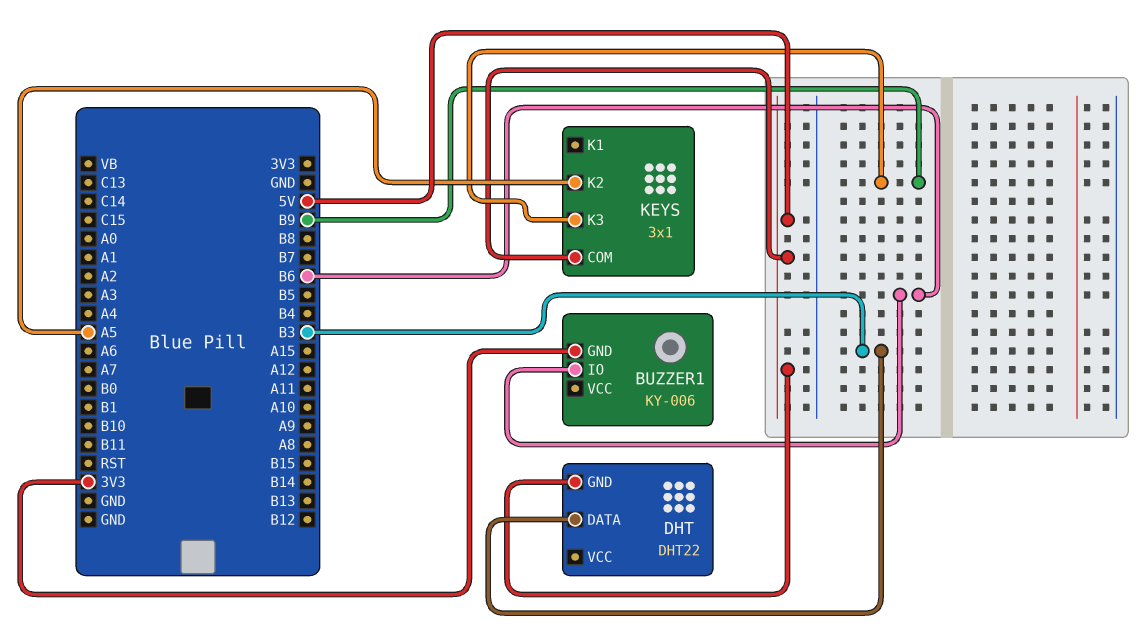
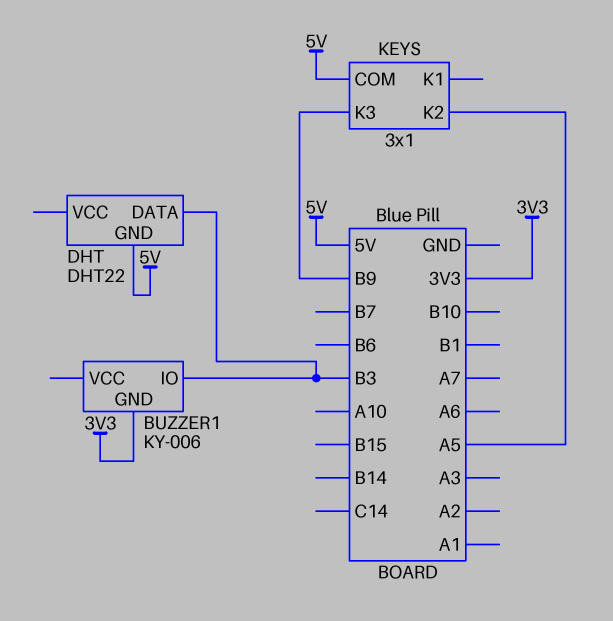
BUZZER1 pin IO: B6 -> B3

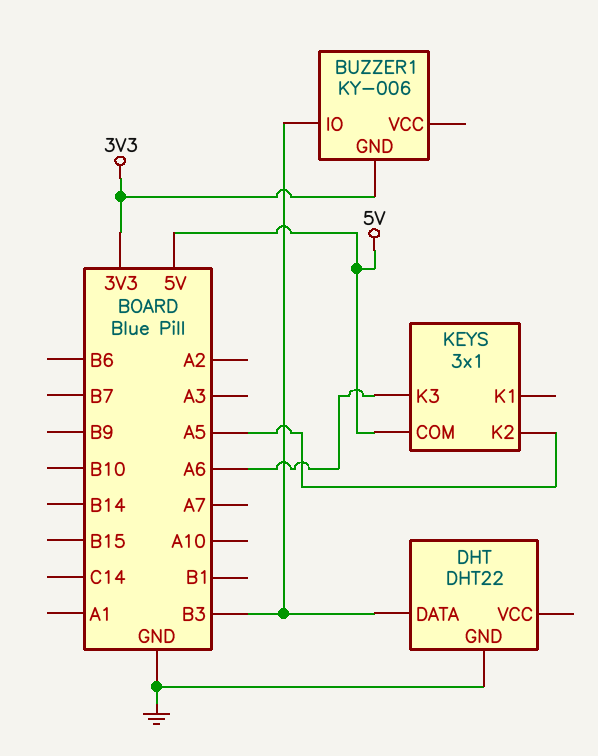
DHT pin GND: 5V -> GND
KEYS pin K3: B9 -> A6

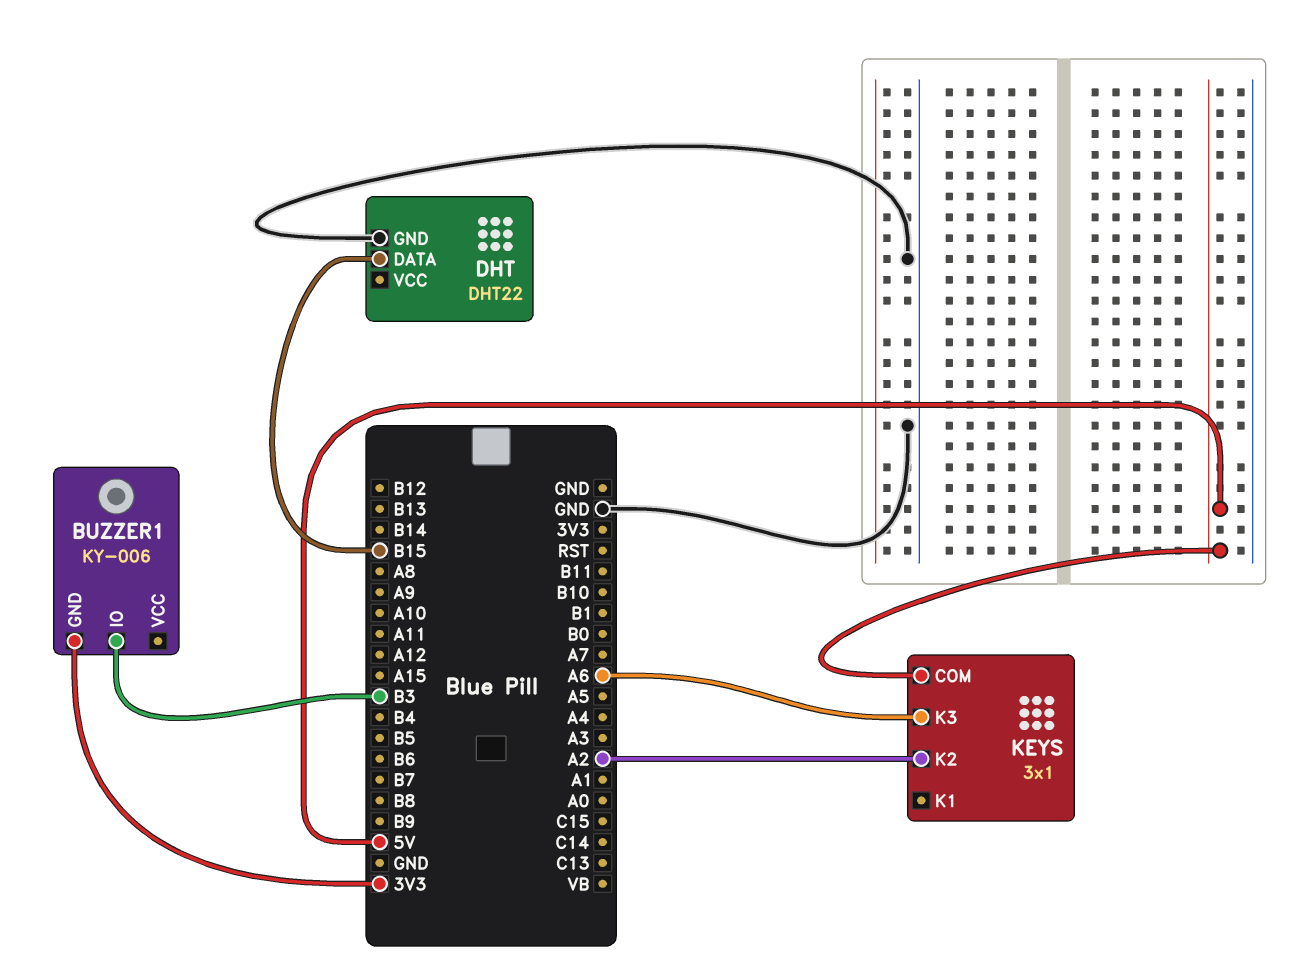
DHT pin DATA: B3 -> B15
KEYS pin K2: A5 -> A2

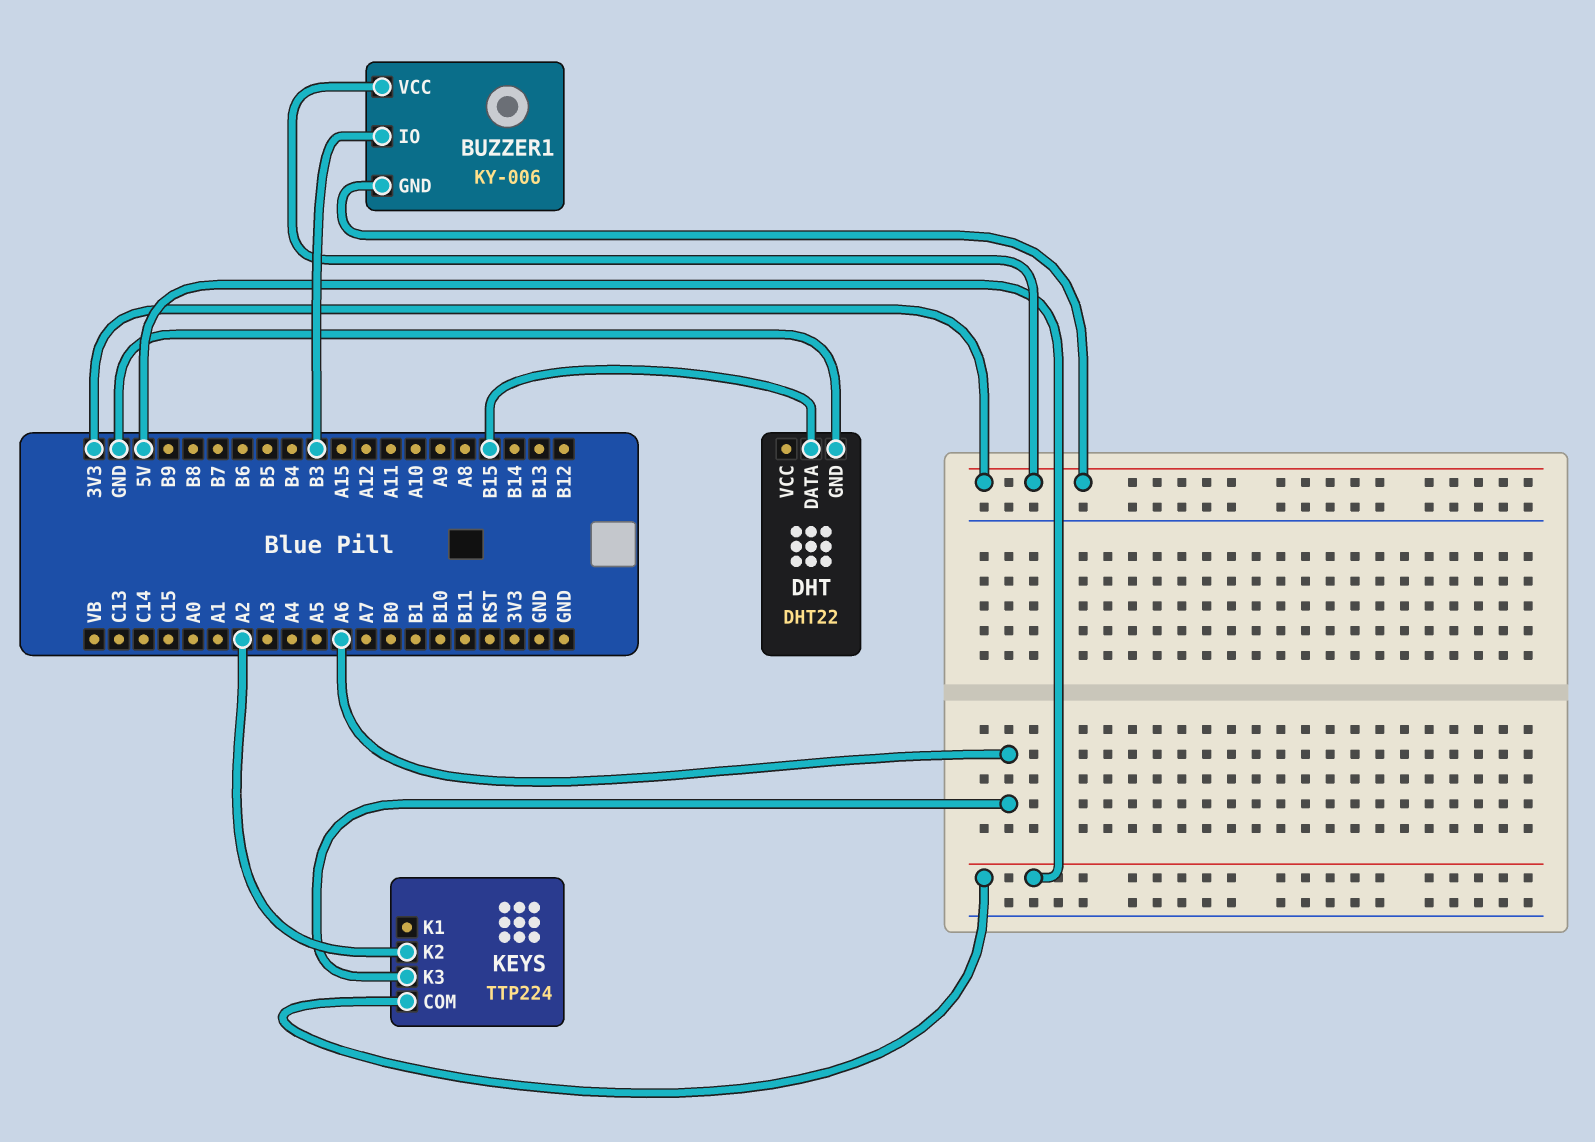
BUZZER1 pin VCC: none -> 3V3
KEYS: 3x1 -> TTP224

